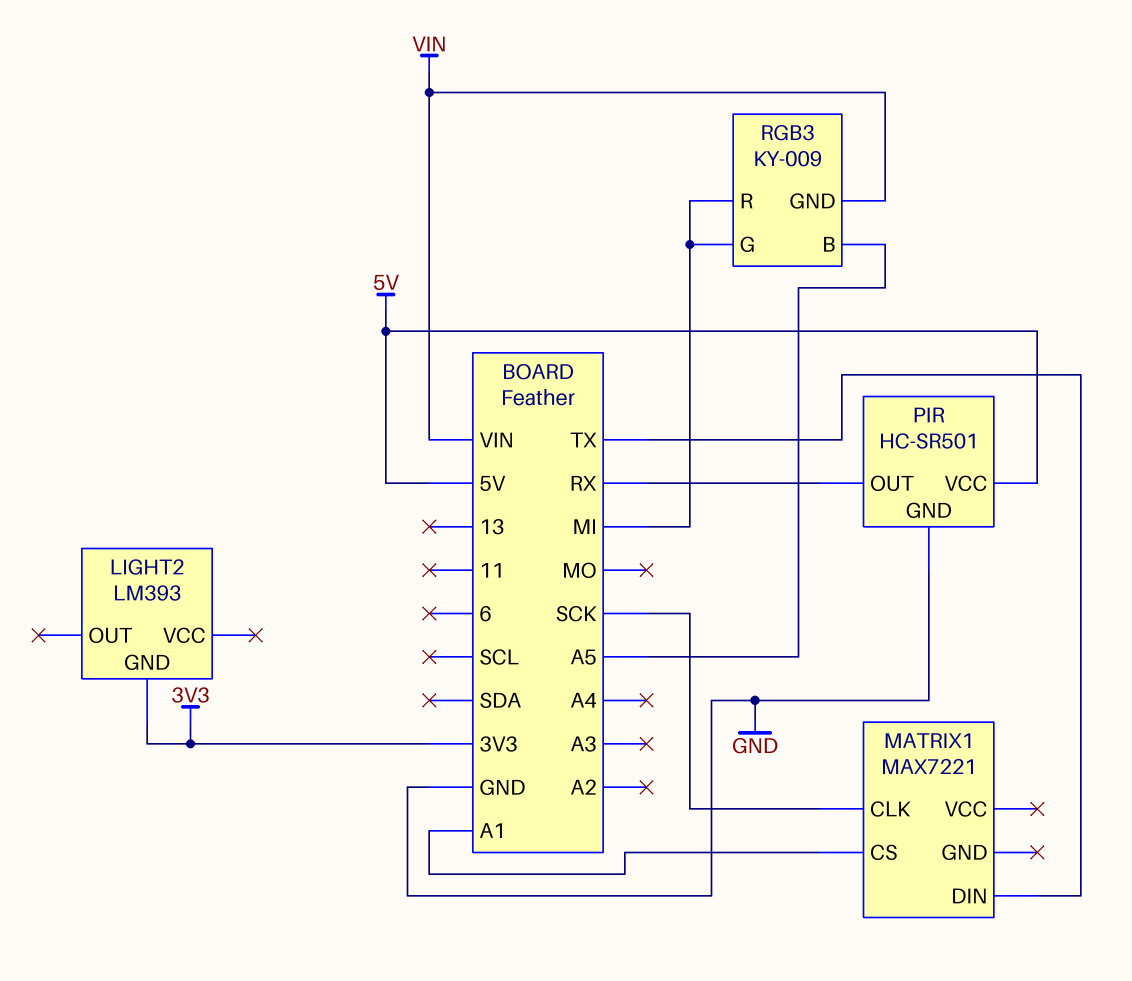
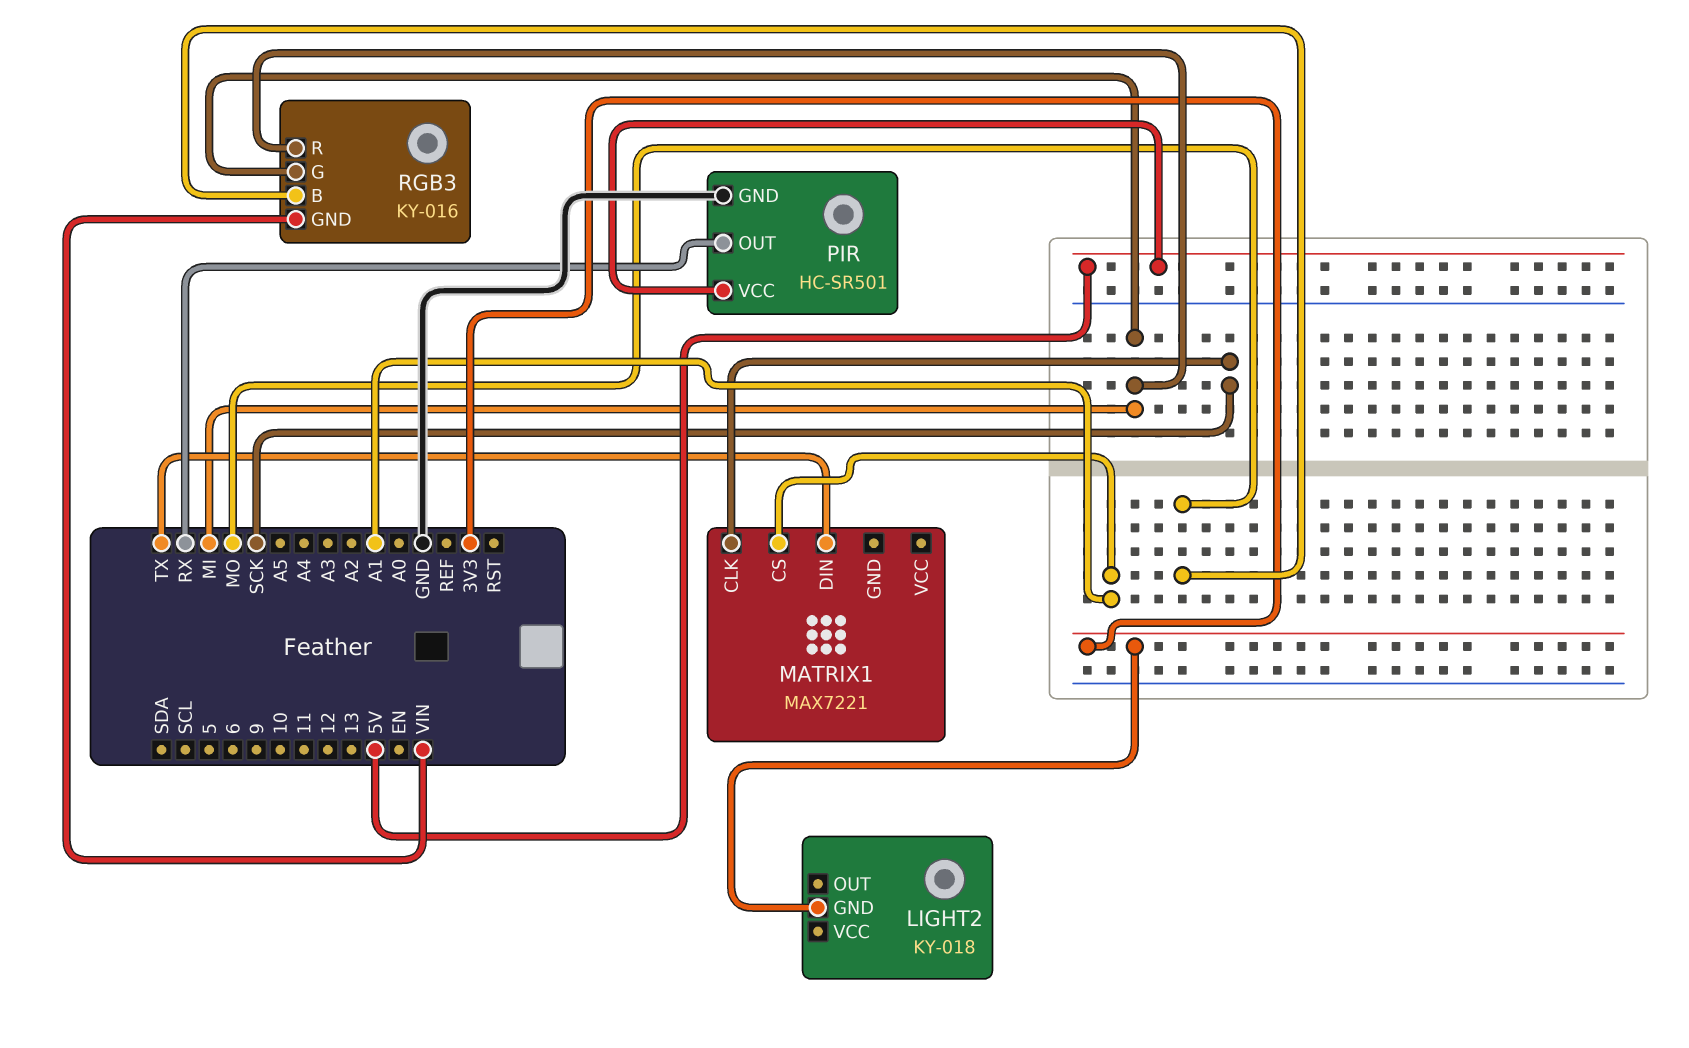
LIGHT2: LM393 -> KY-018
RGB3: KY-009 -> KY-016
RGB3 pin B: A5 -> MO

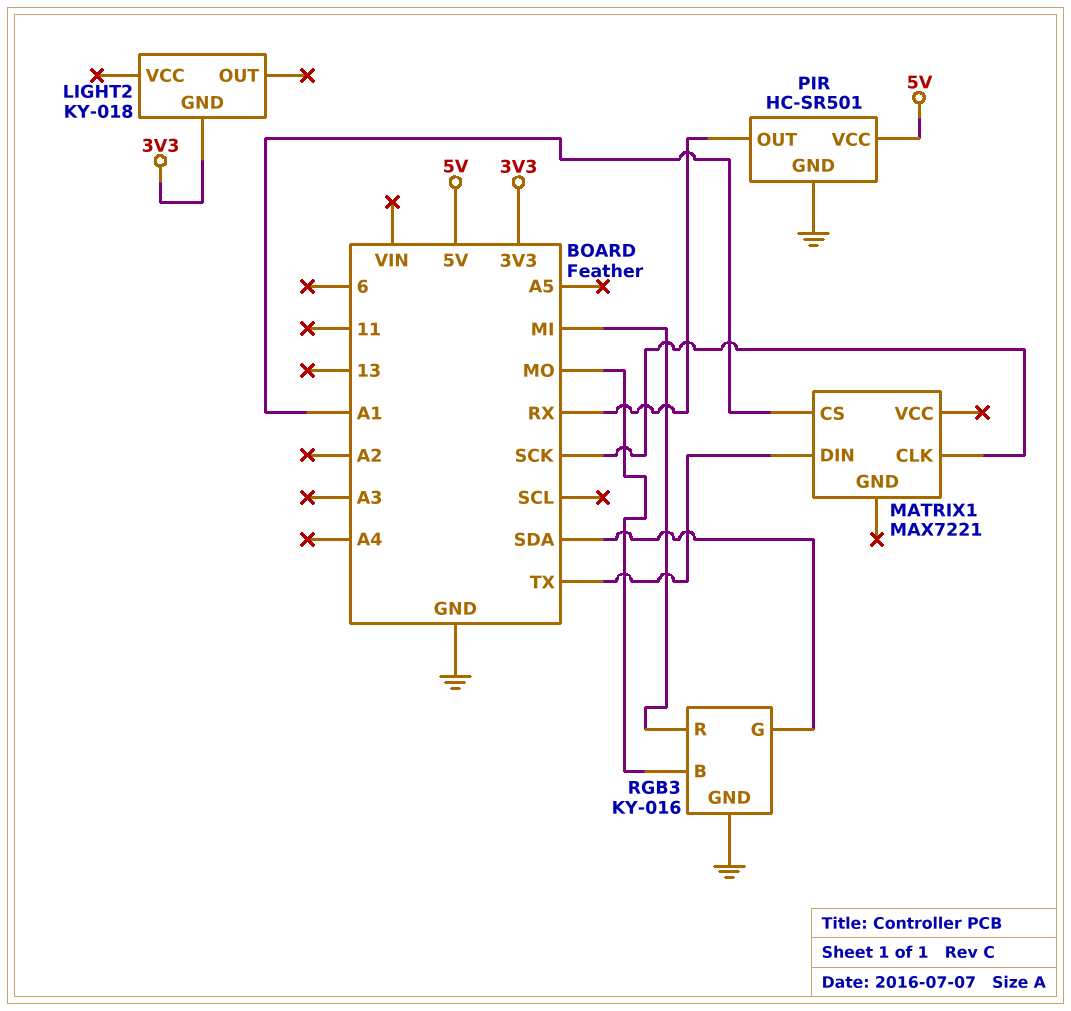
RGB3 pin G: MI -> SDA
RGB3 pin GND: VIN -> GND

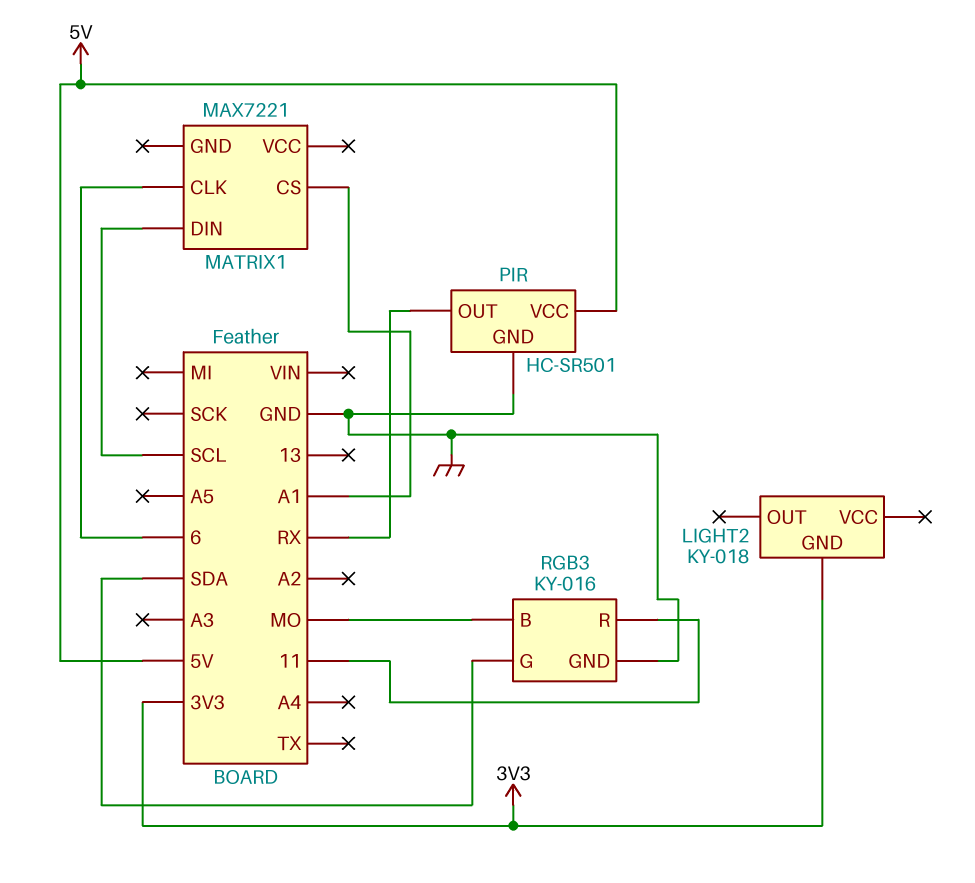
MATRIX1 pin CLK: SCK -> 6
MATRIX1 pin DIN: TX -> SCL
RGB3 pin R: MI -> 11

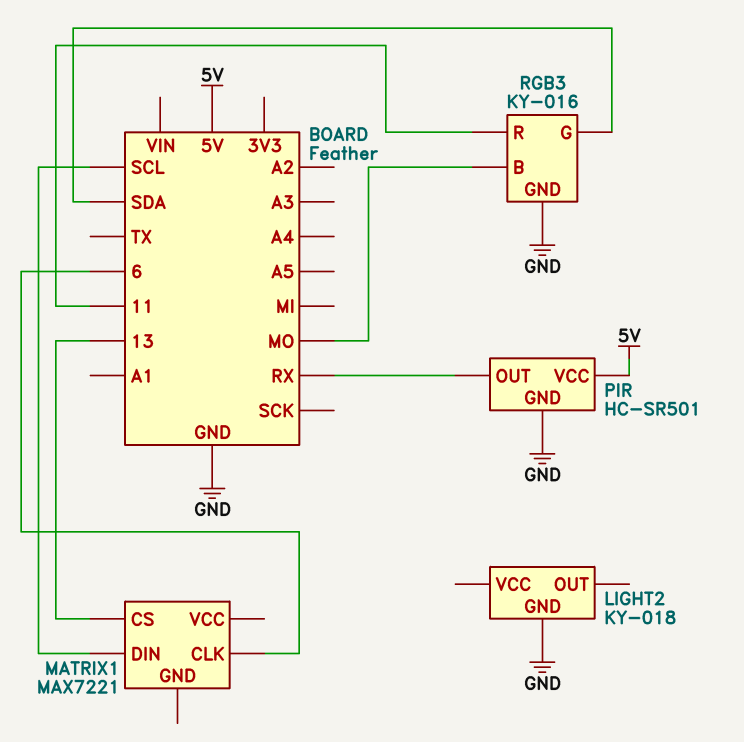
LIGHT2 pin GND: 3V3 -> GND
MATRIX1 pin CS: A1 -> 13

